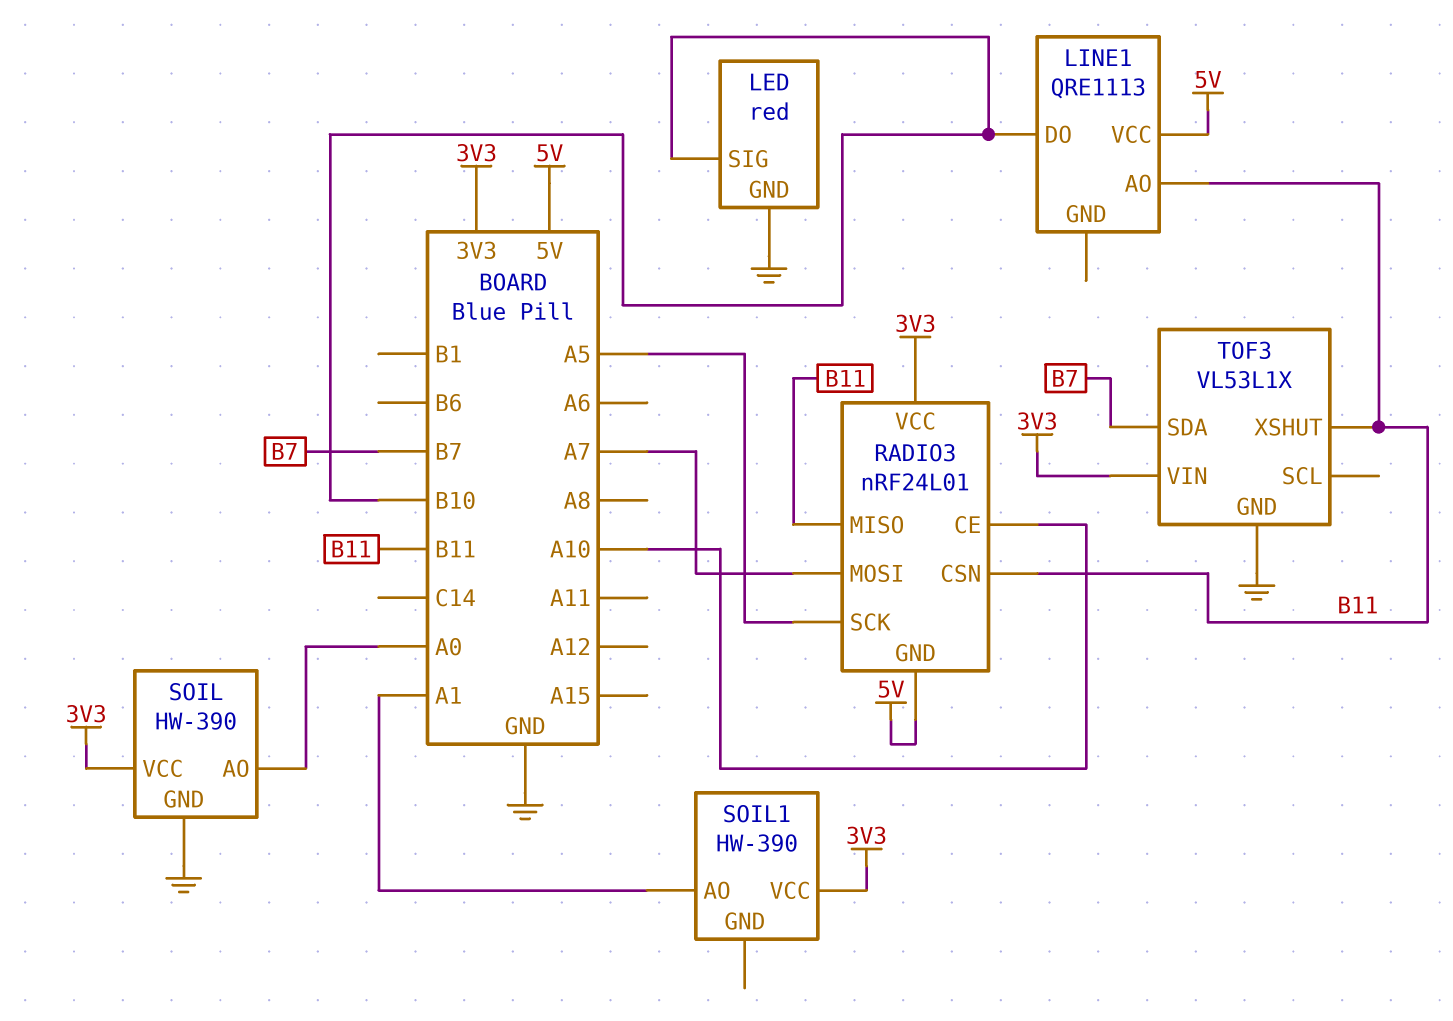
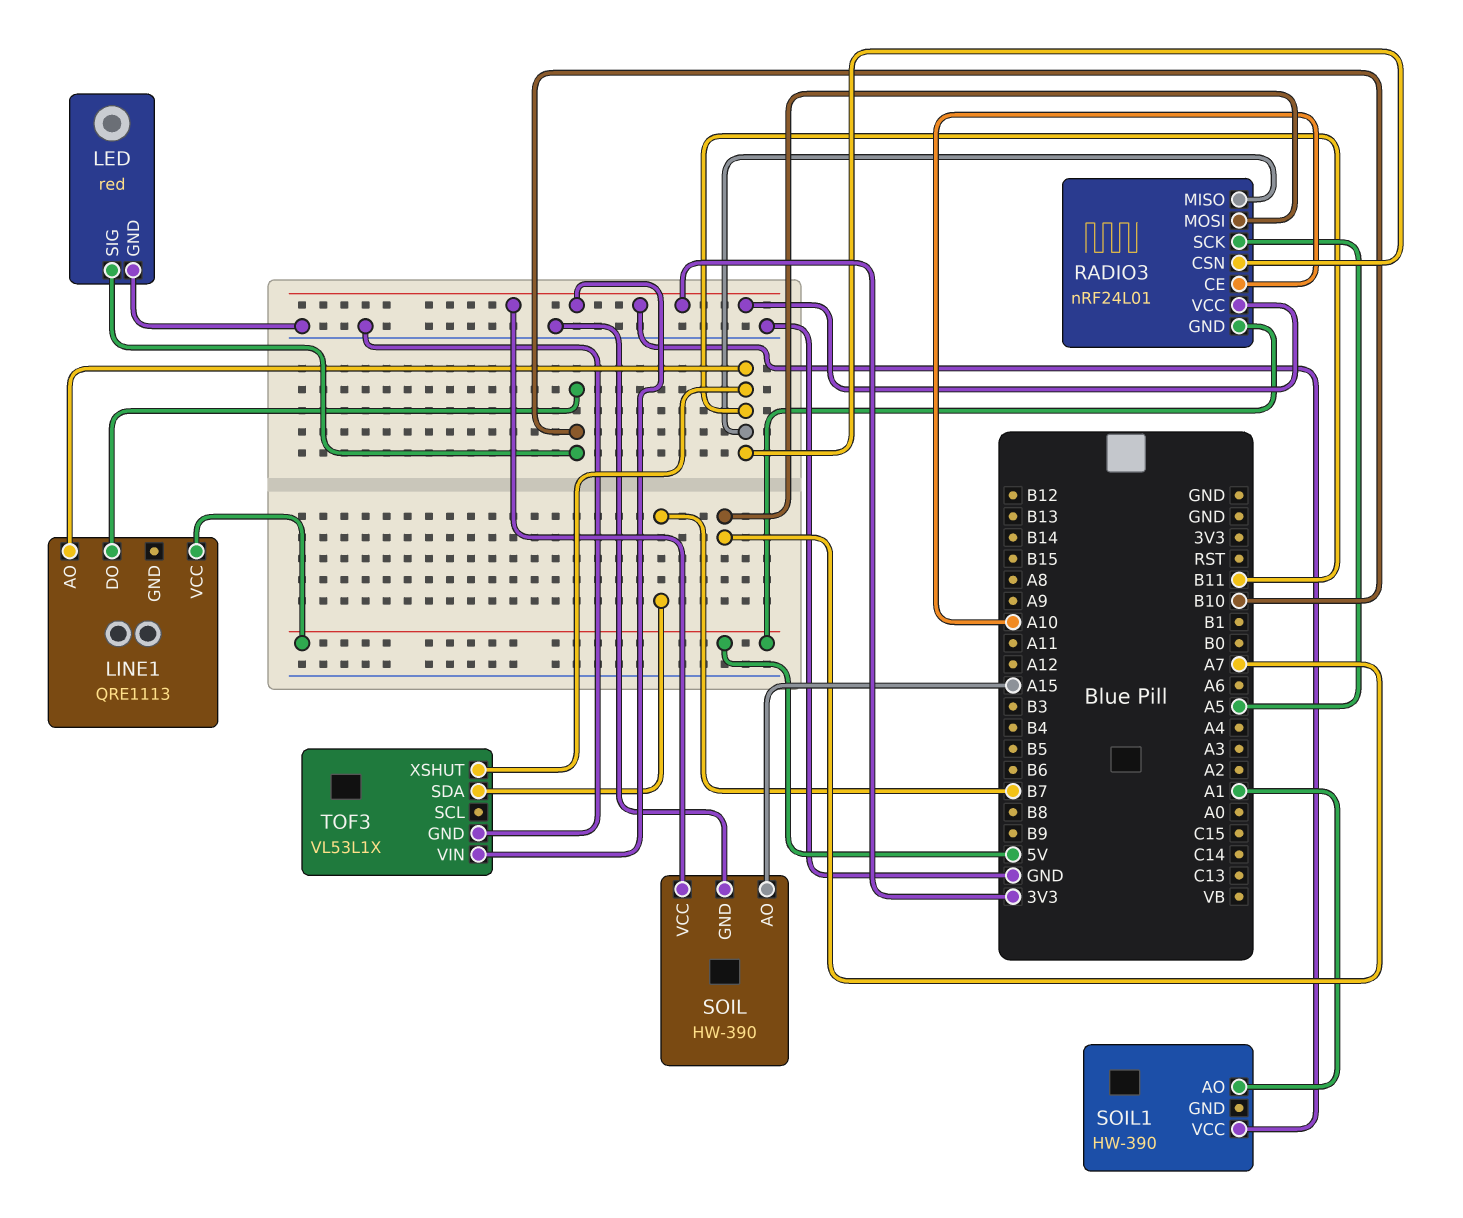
SOIL pin AO: A0 -> A15

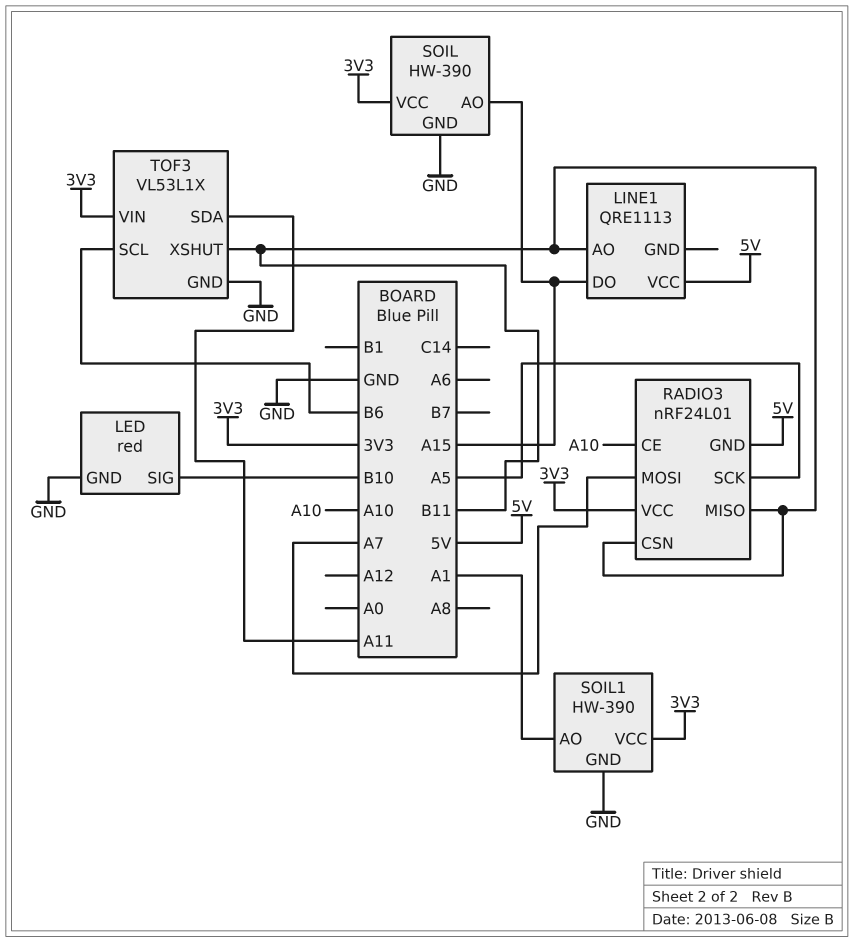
LINE1 pin DO: B10 -> A15
SOIL1 pin GND: none -> GND
TOF3 pin SCL: none -> B6
TOF3 pin SDA: B7 -> A11

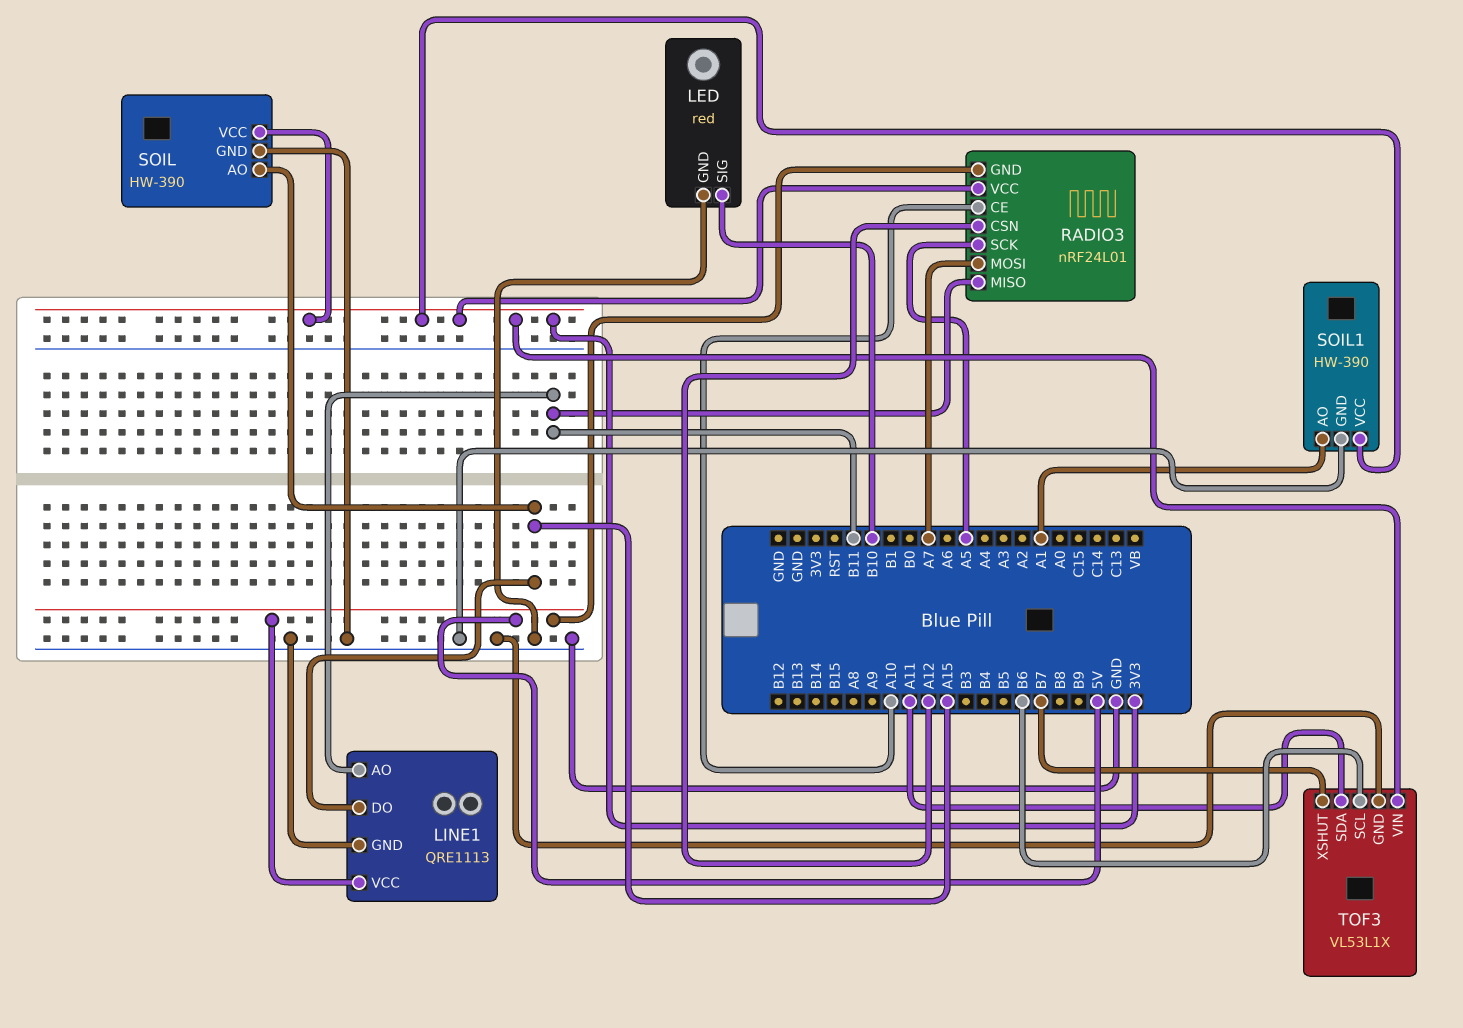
LINE1 pin GND: none -> GND
RADIO3 pin CSN: B11 -> A12
TOF3 pin XSHUT: B11 -> B7

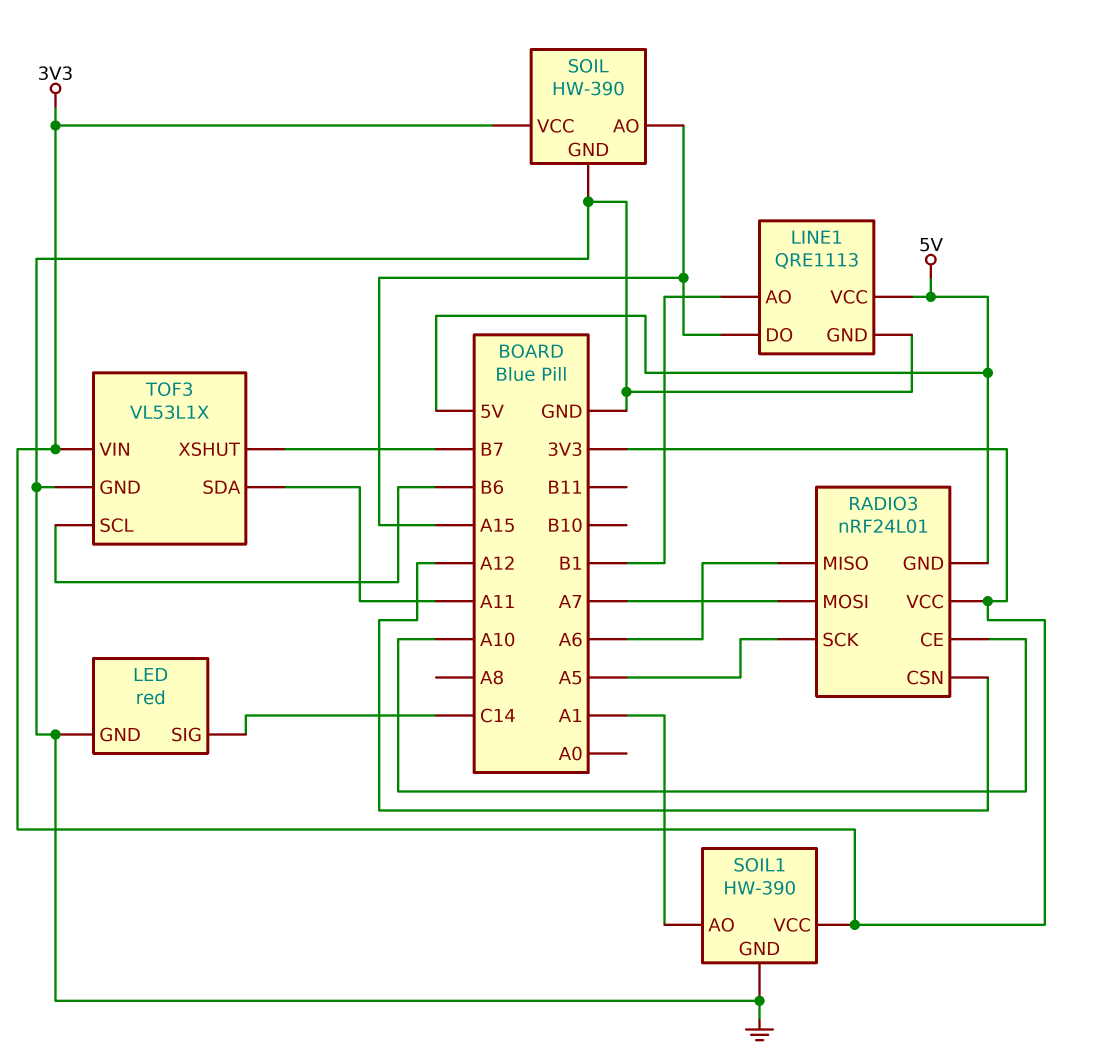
LED pin SIG: B10 -> C14
LINE1 pin AO: B11 -> B1
RADIO3 pin MISO: B11 -> A6

